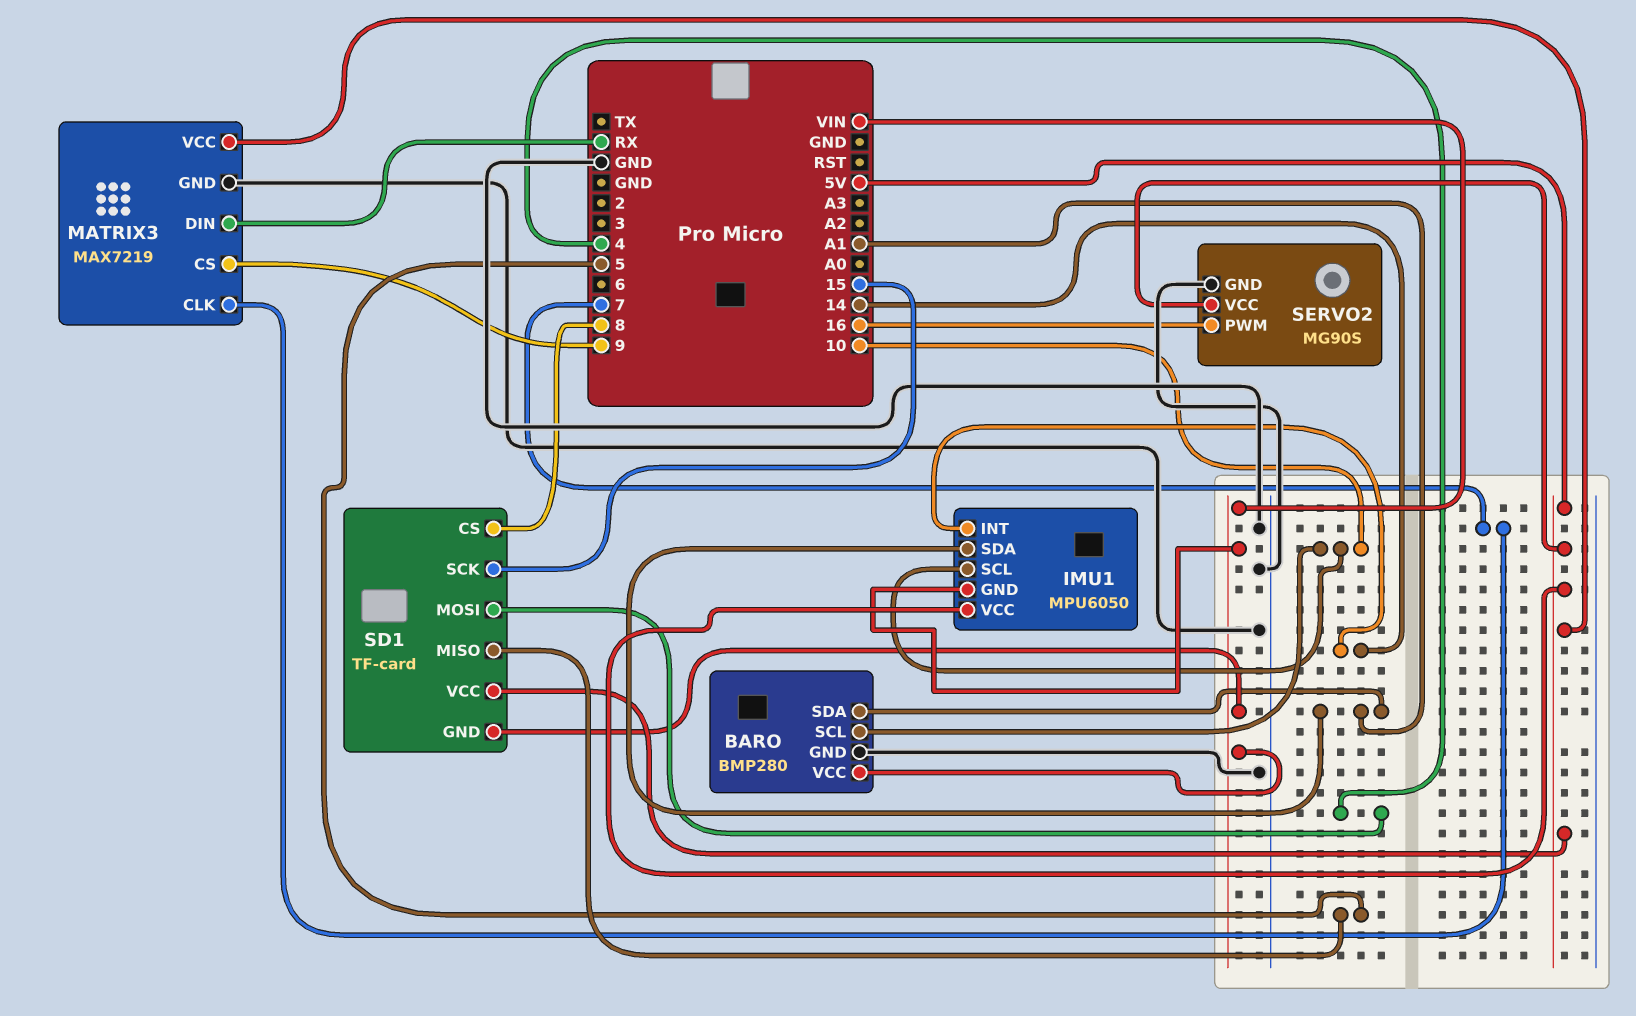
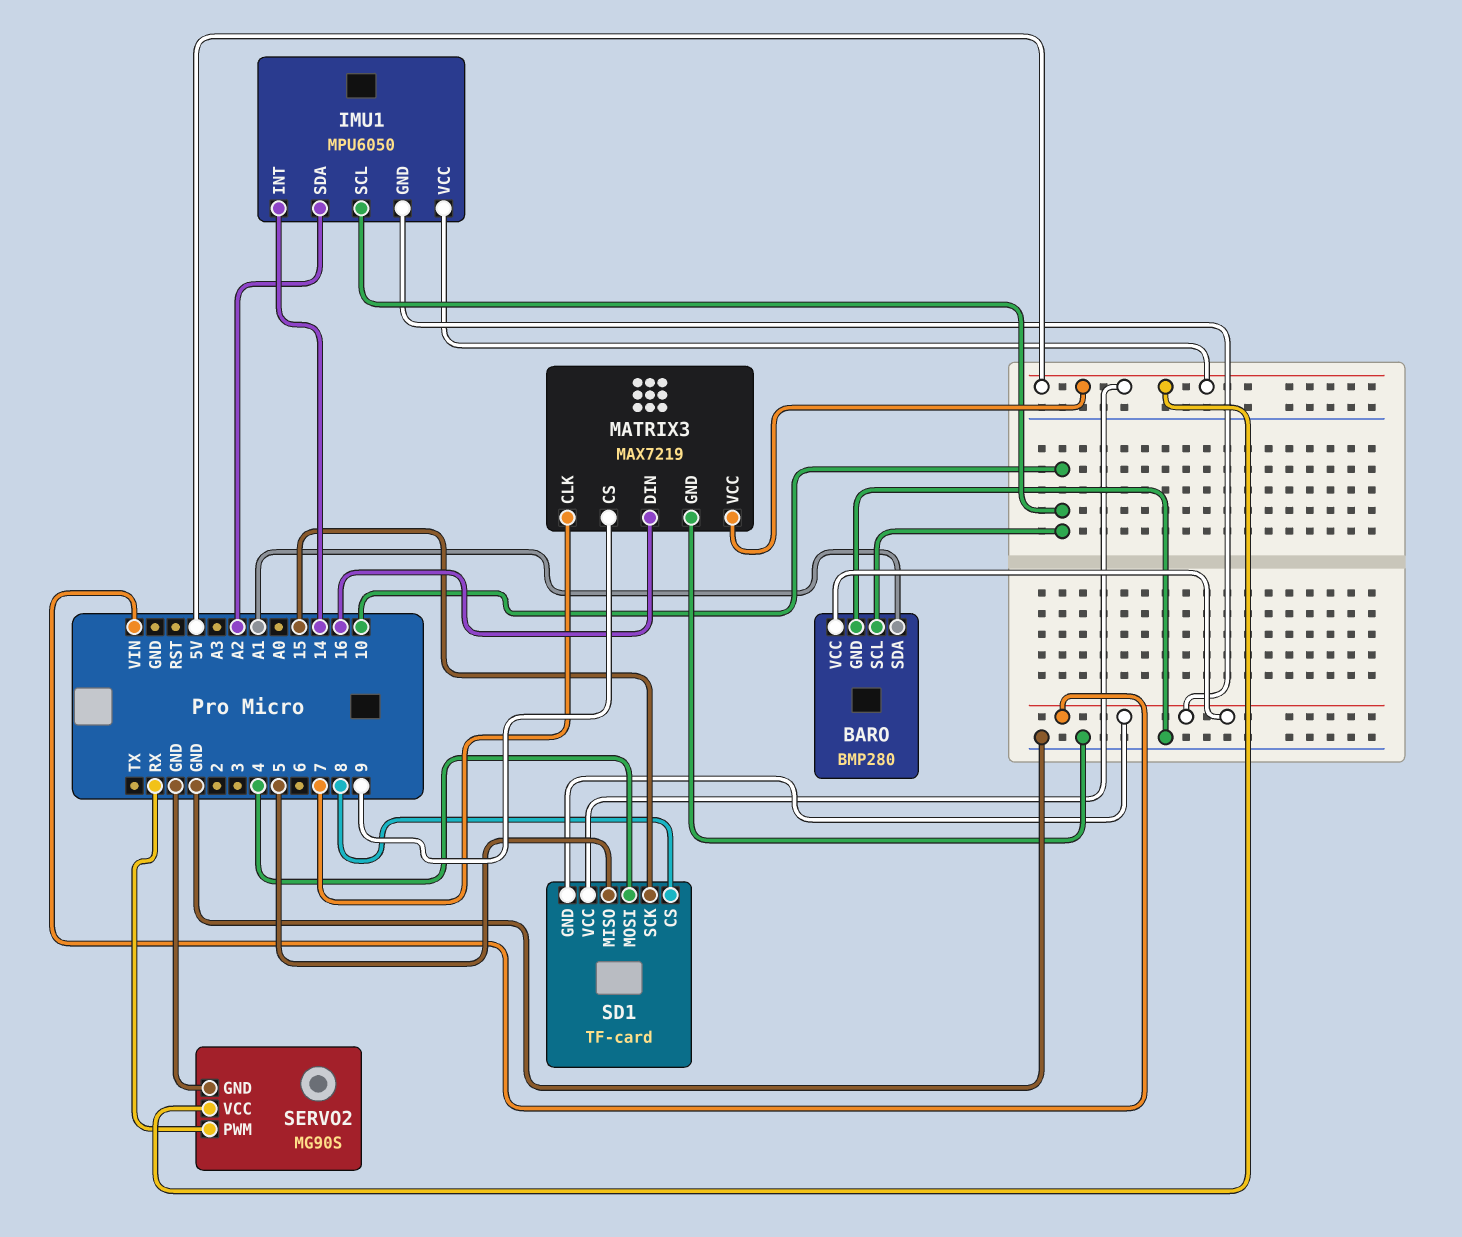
IMU1 pin SDA: A1 -> A2
MATRIX3 pin DIN: RX -> 16
SERVO2 pin PWM: 16 -> RX

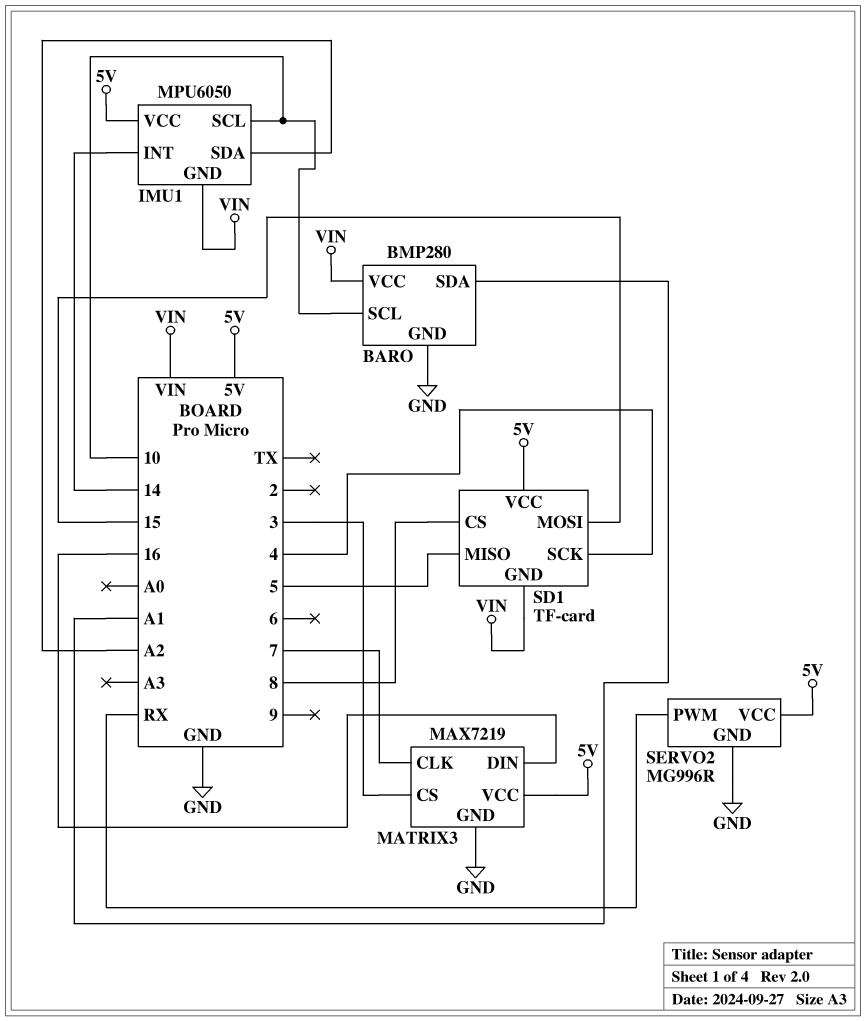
MATRIX3 pin CS: 9 -> 3
SD1 pin MOSI: 4 -> 15
SD1 pin SCK: 15 -> 4
SERVO2: MG90S -> MG996R

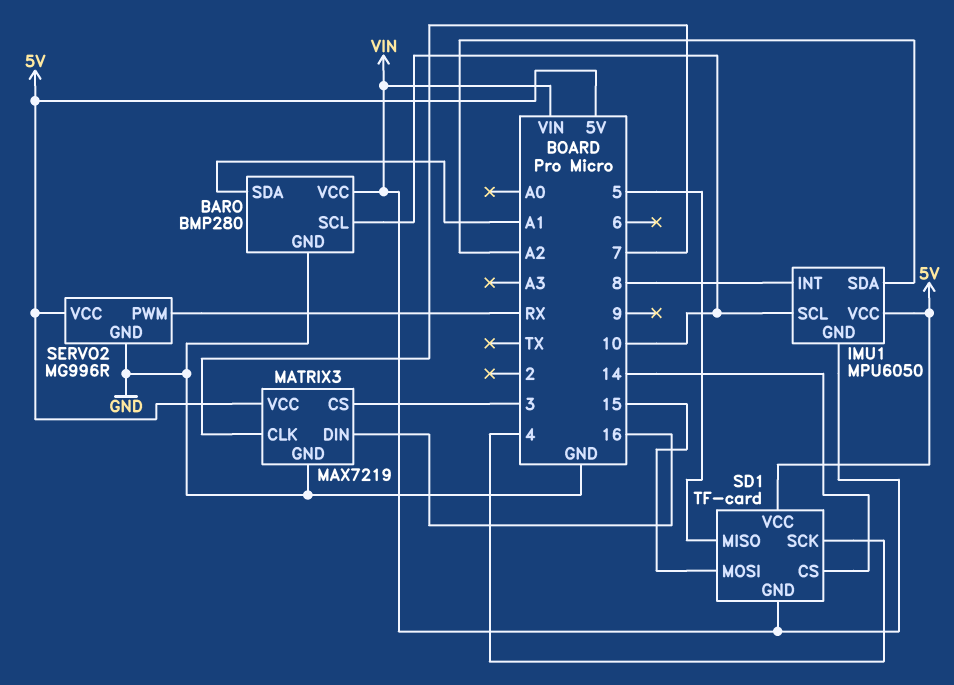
IMU1 pin INT: 14 -> 8
SD1 pin CS: 8 -> 14

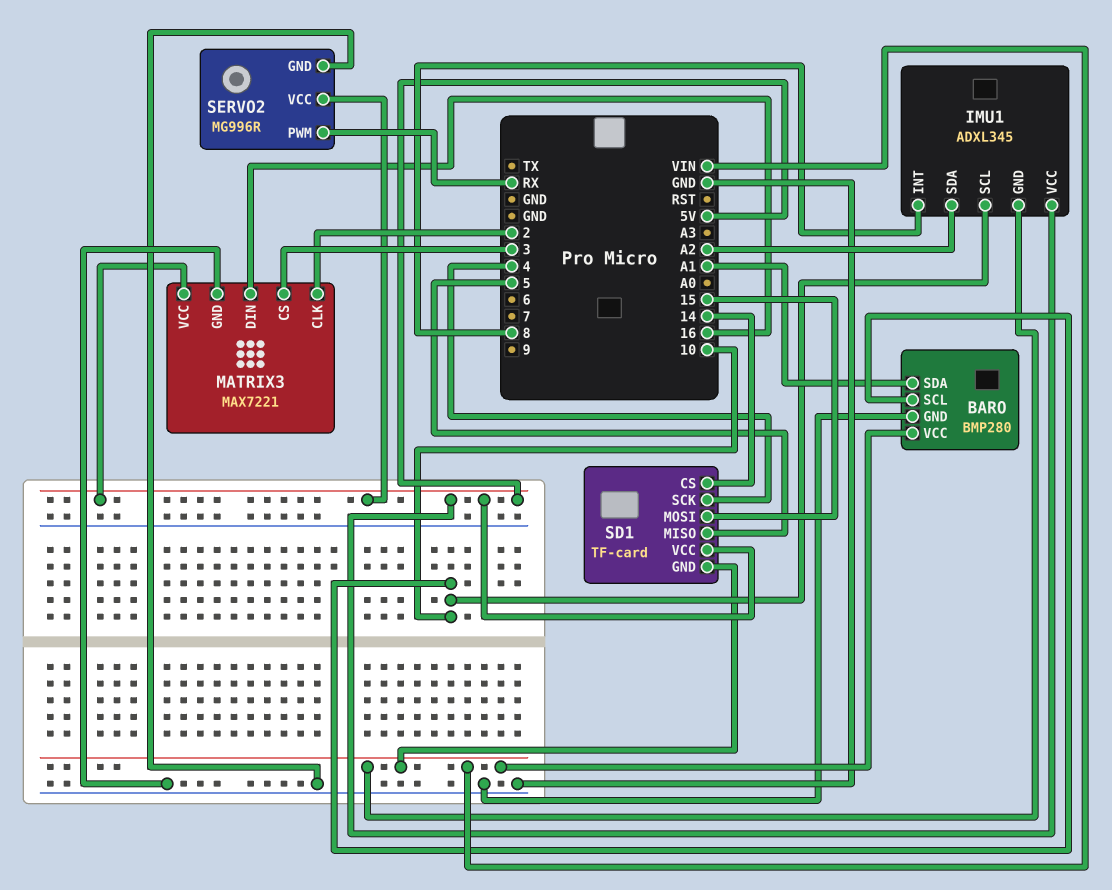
IMU1: MPU6050 -> ADXL345
MATRIX3: MAX7219 -> MAX7221
MATRIX3 pin CLK: 7 -> 2

